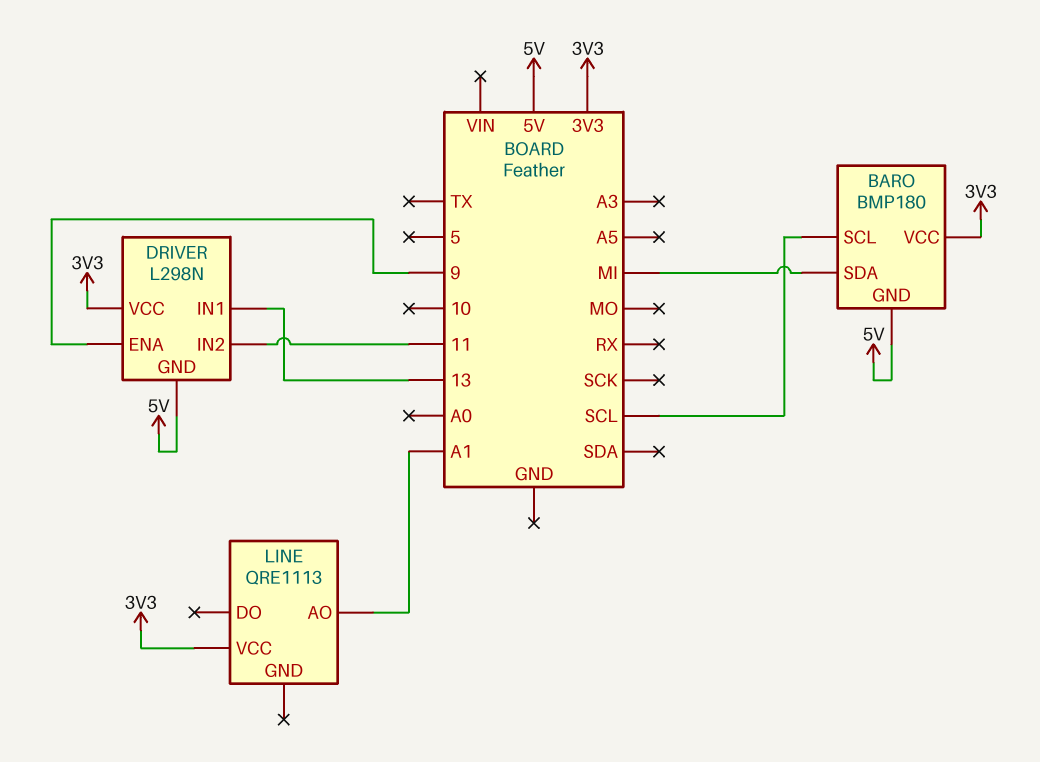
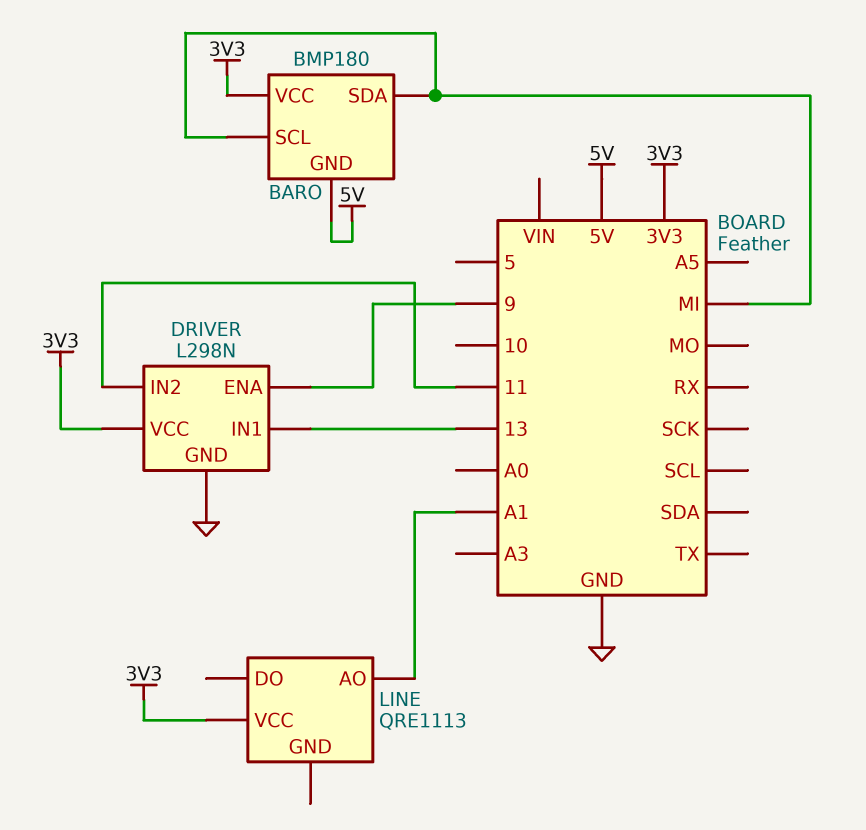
BARO pin SCL: SCL -> MI
DRIVER pin GND: 5V -> GND

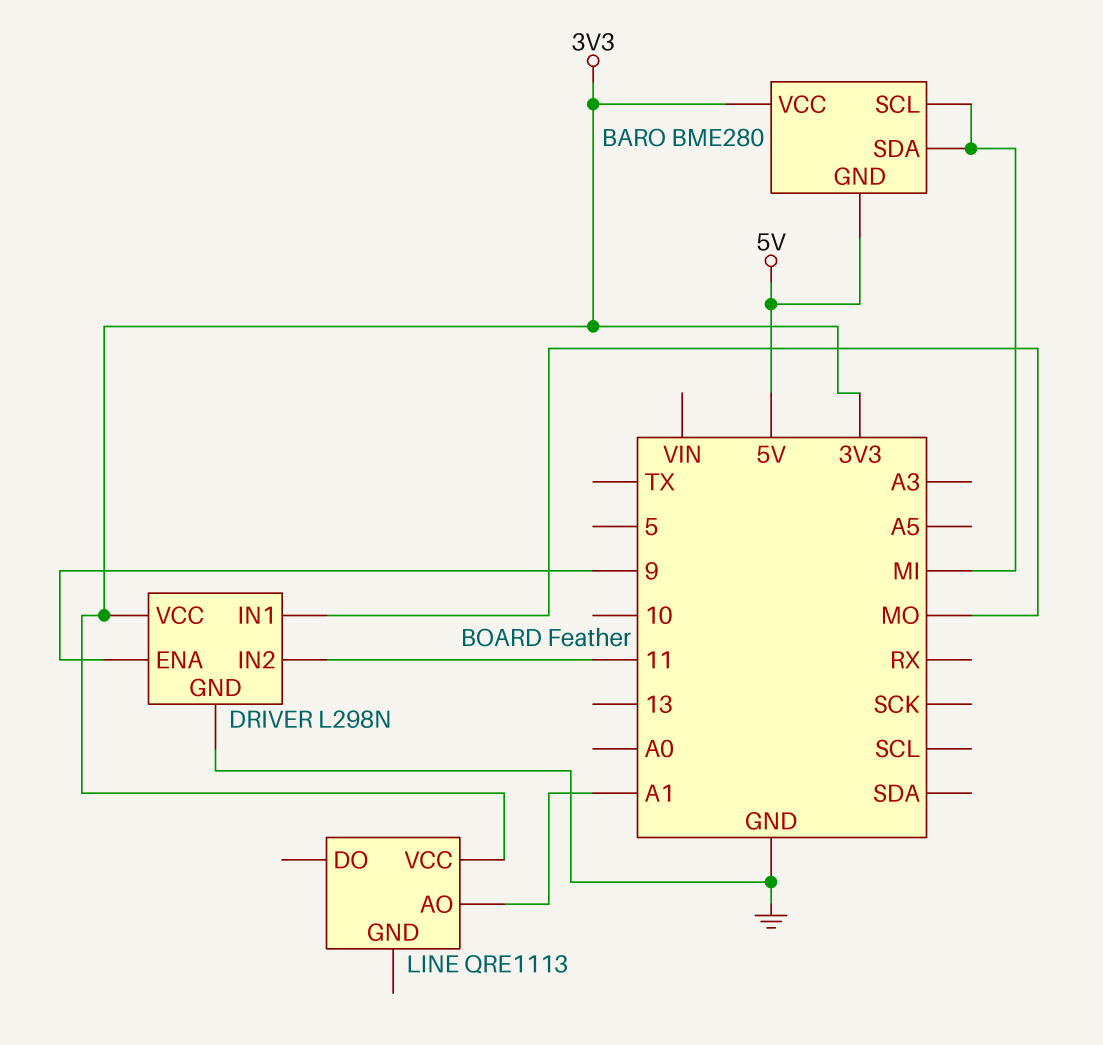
BARO: BMP180 -> BME280
DRIVER pin IN1: 13 -> MO

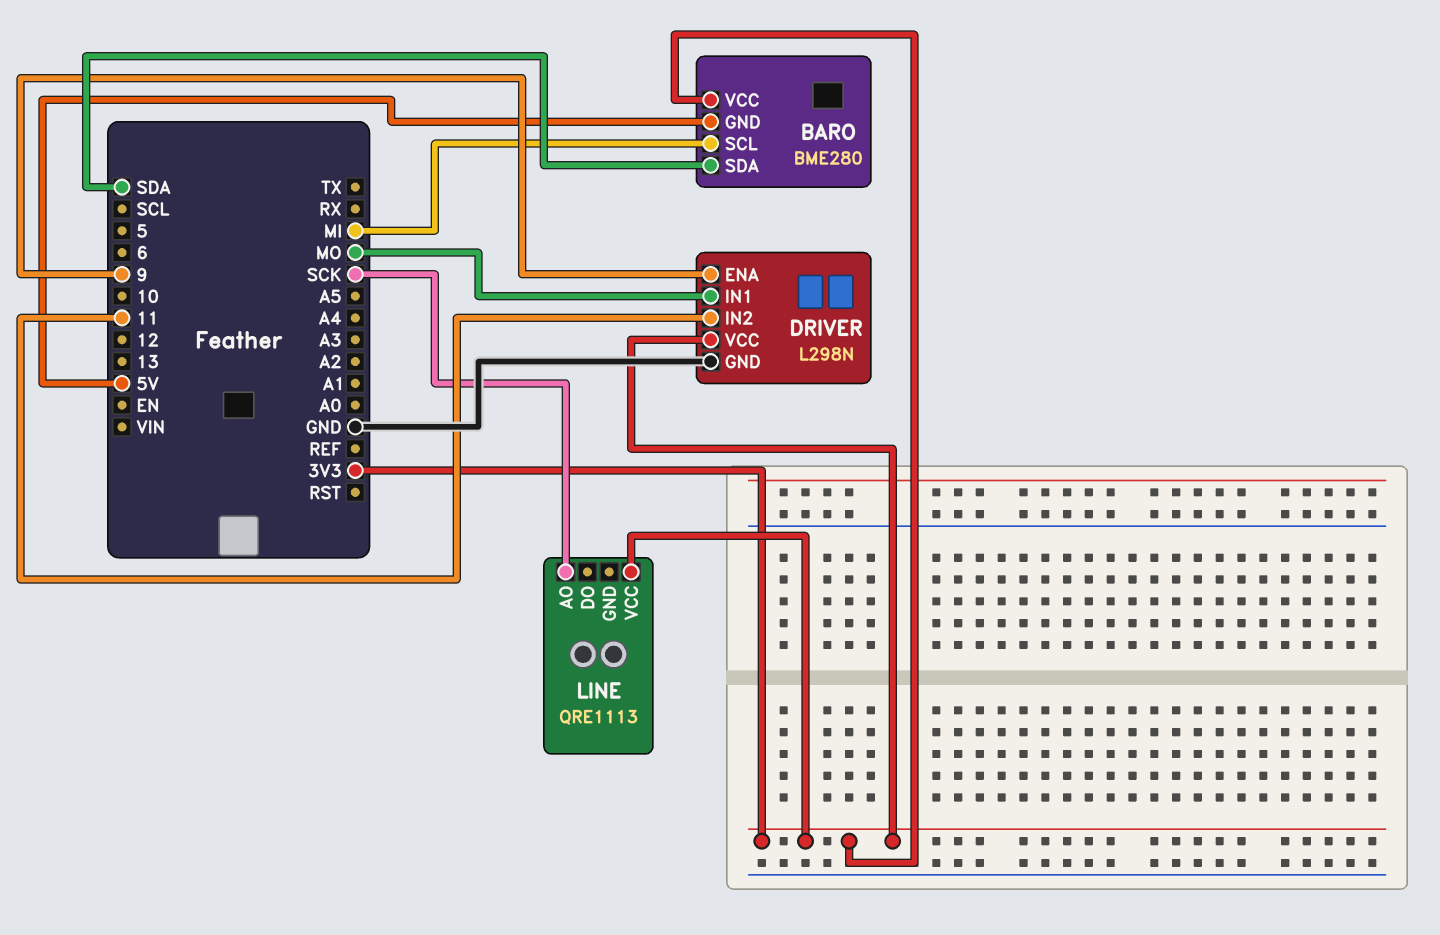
BARO pin SDA: MI -> SDA
LINE pin AO: A1 -> SCK

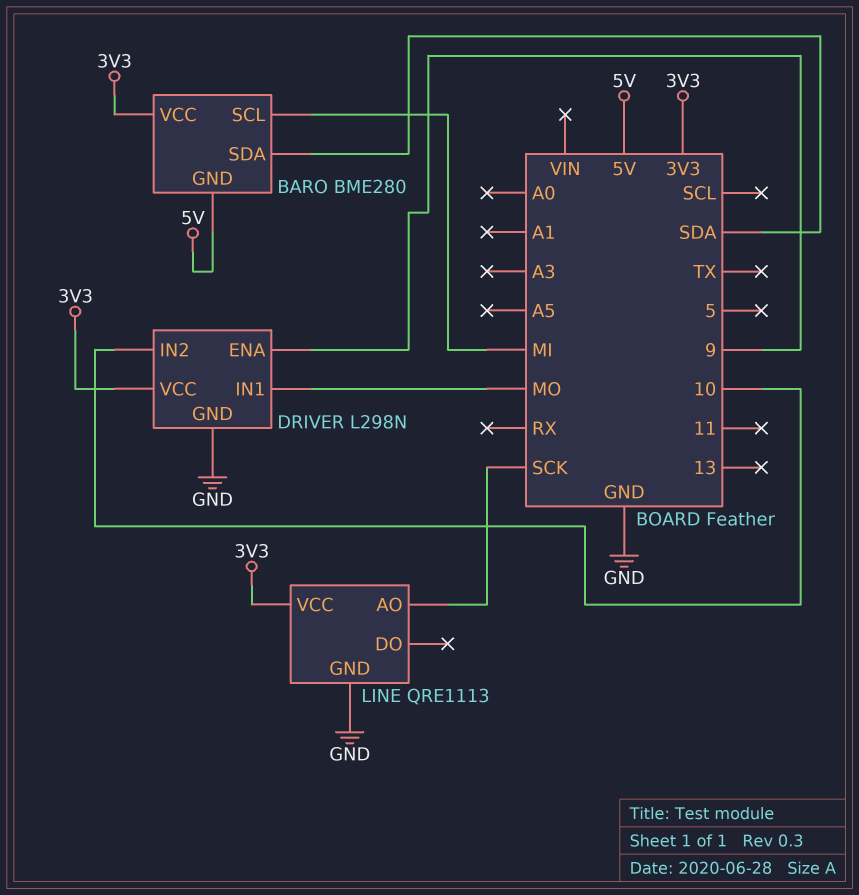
DRIVER pin IN2: 11 -> 10
LINE pin GND: none -> GND

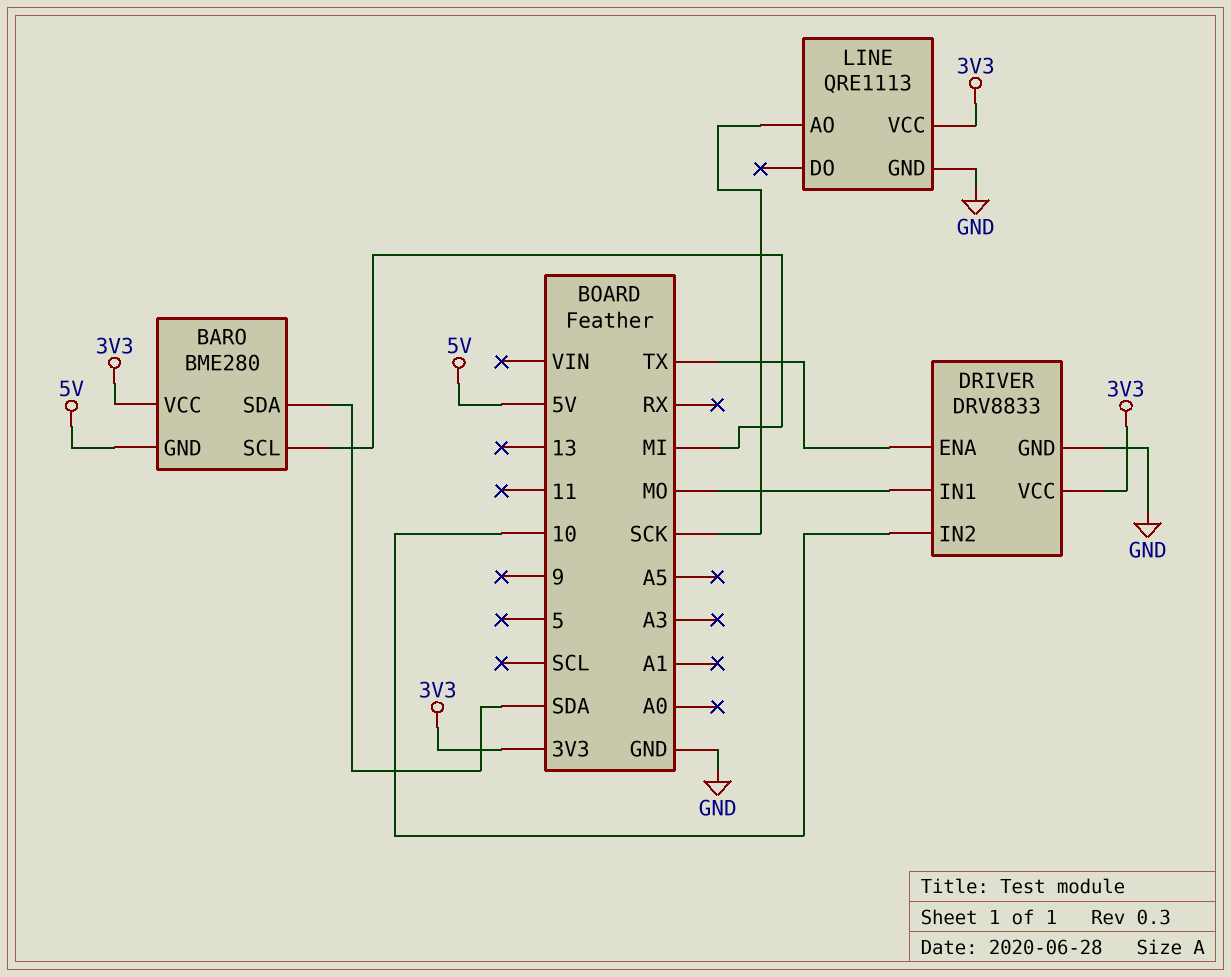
DRIVER: L298N -> DRV8833
DRIVER pin ENA: 9 -> TX

